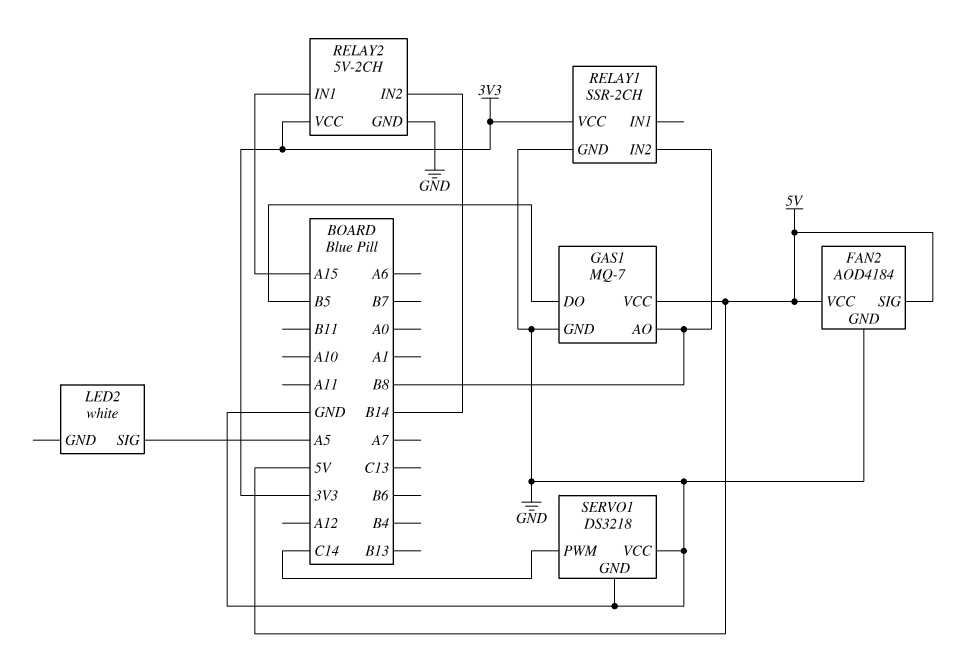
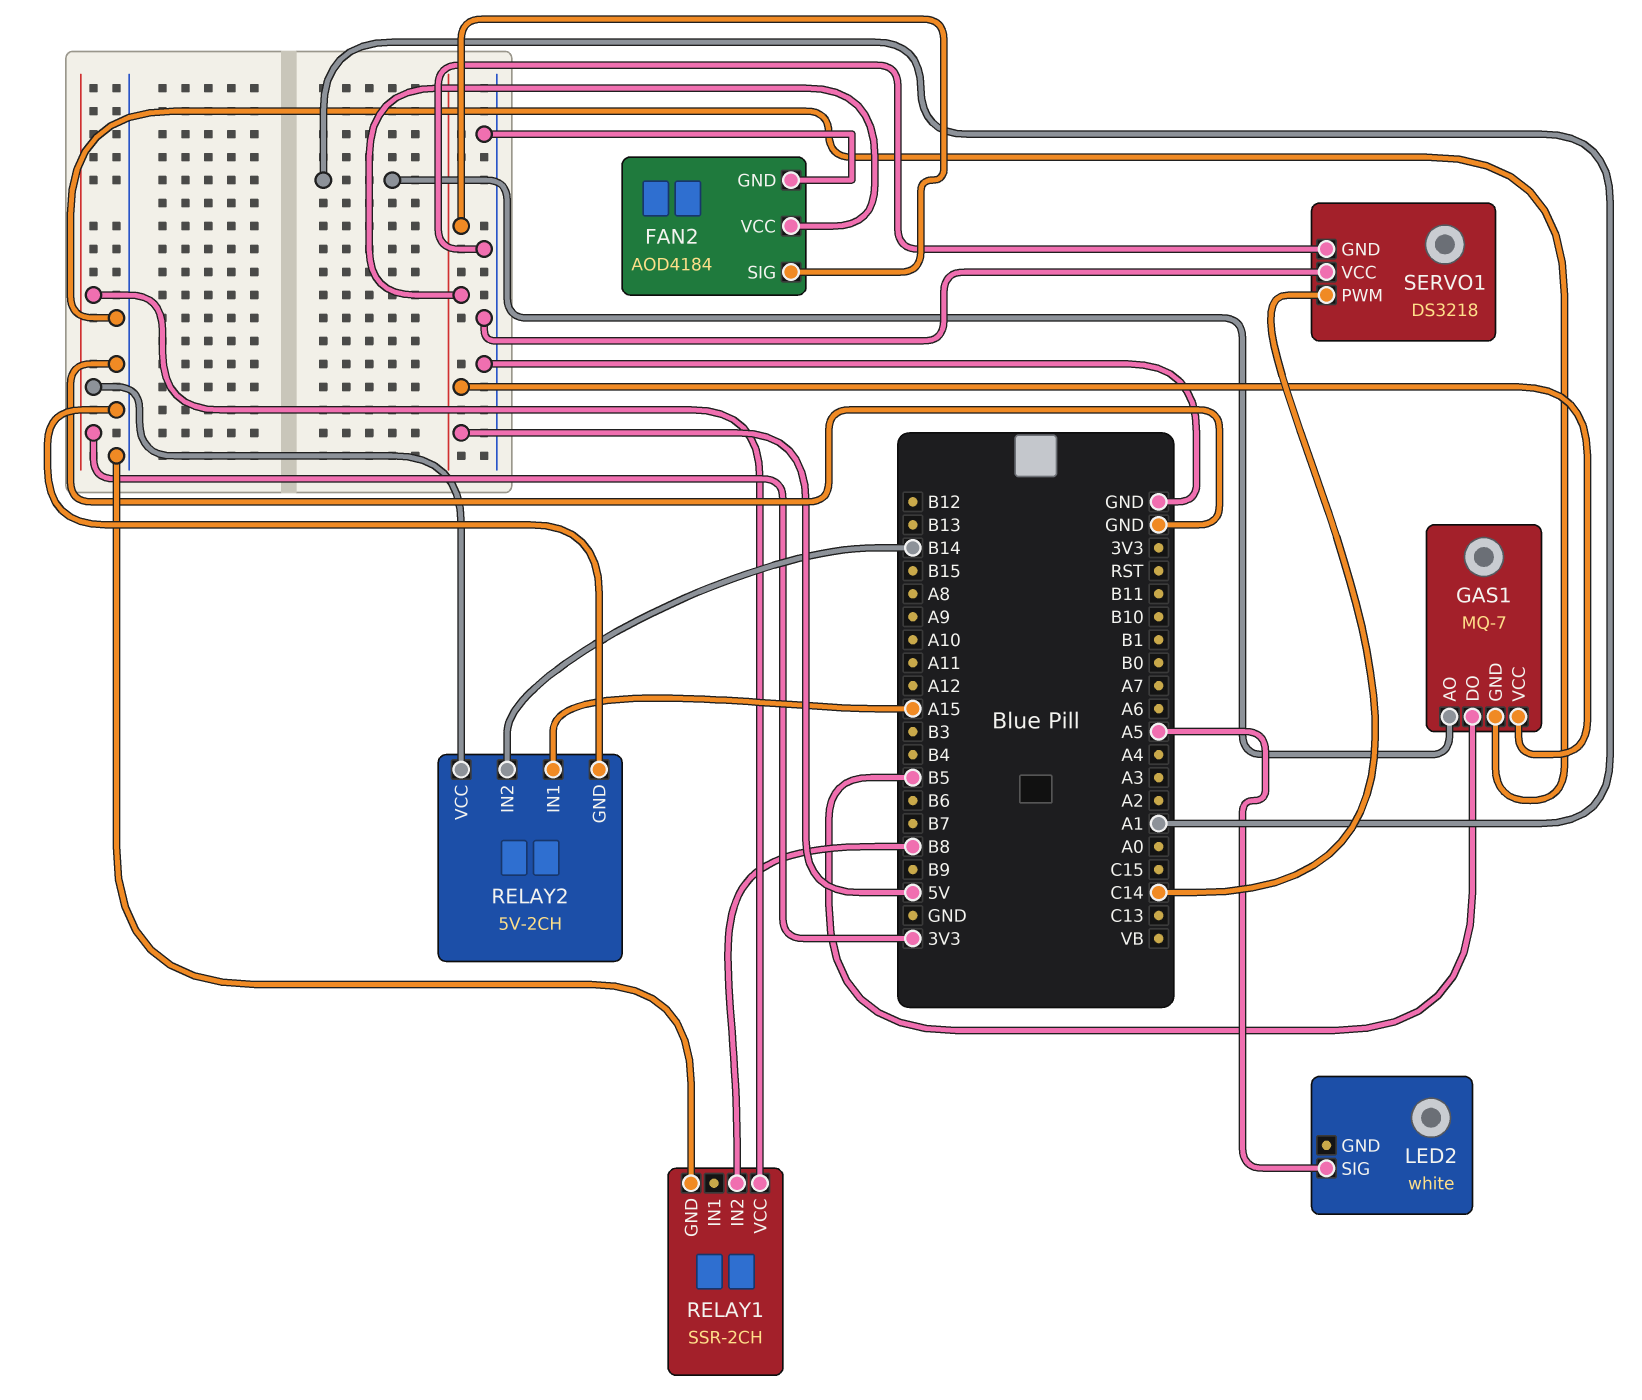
GAS1 pin AO: B8 -> A1

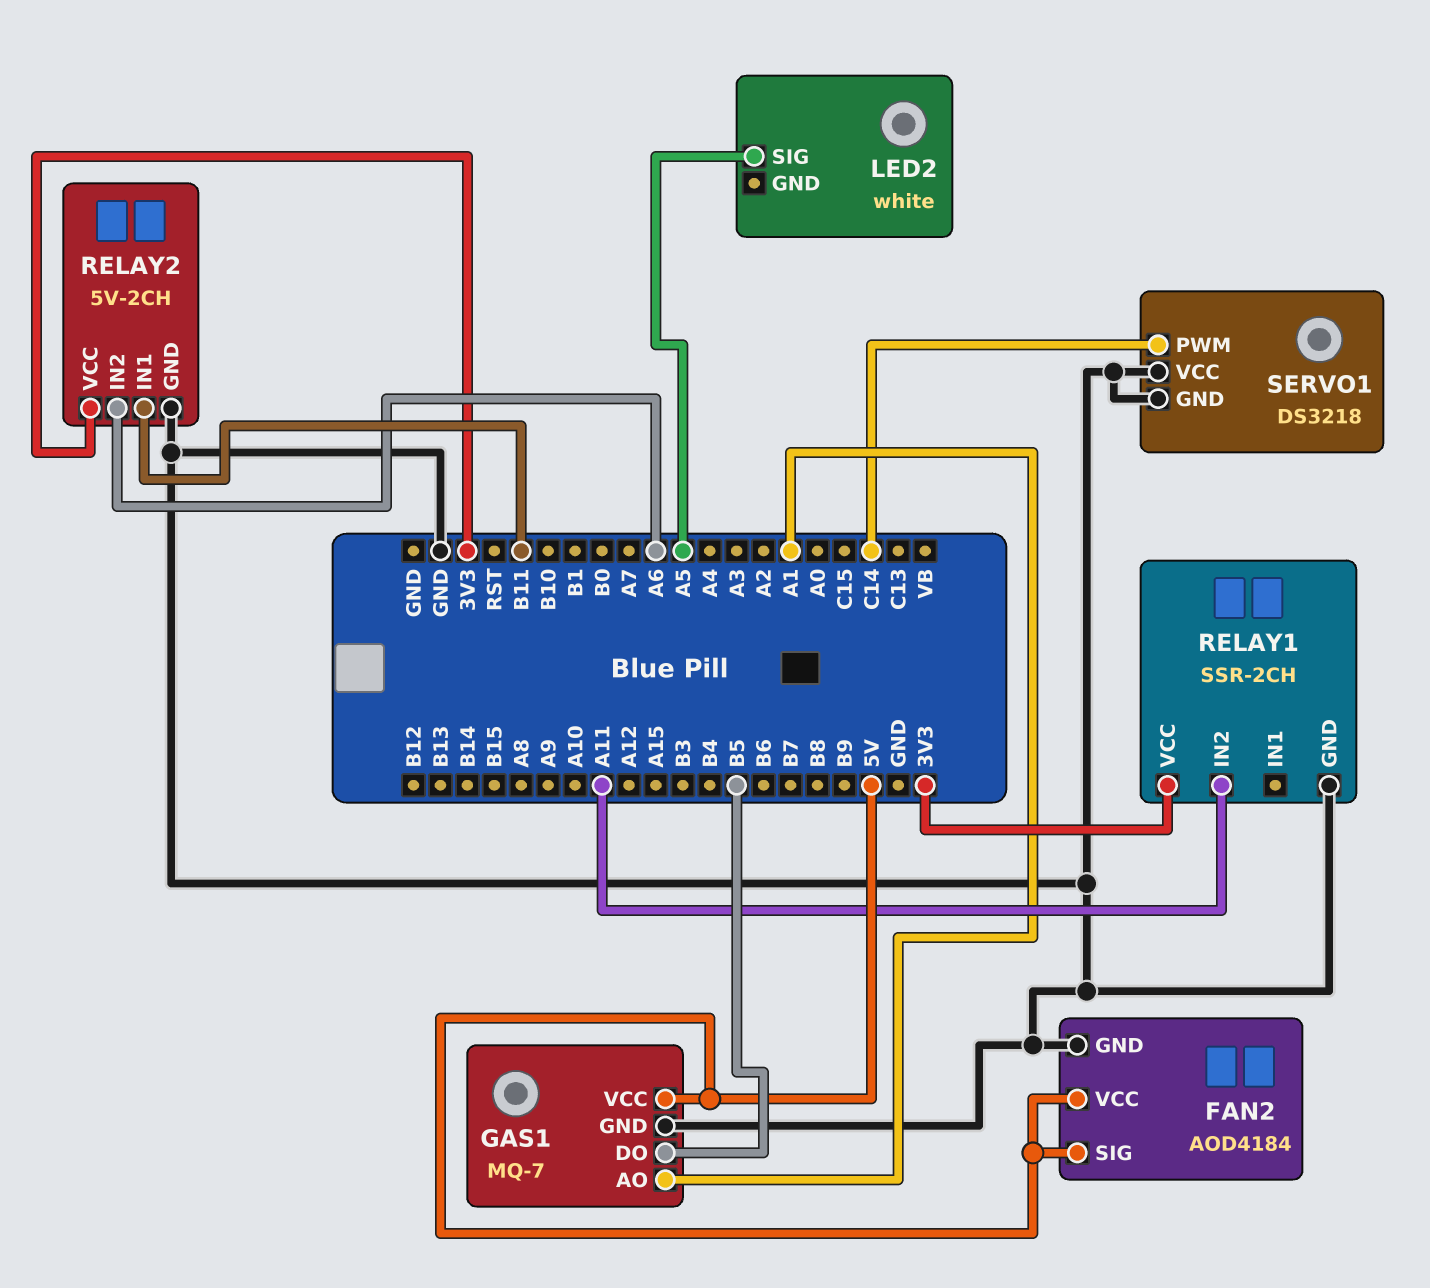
RELAY1 pin IN2: B8 -> A11
RELAY2 pin IN1: A15 -> B11
RELAY2 pin IN2: B14 -> A6

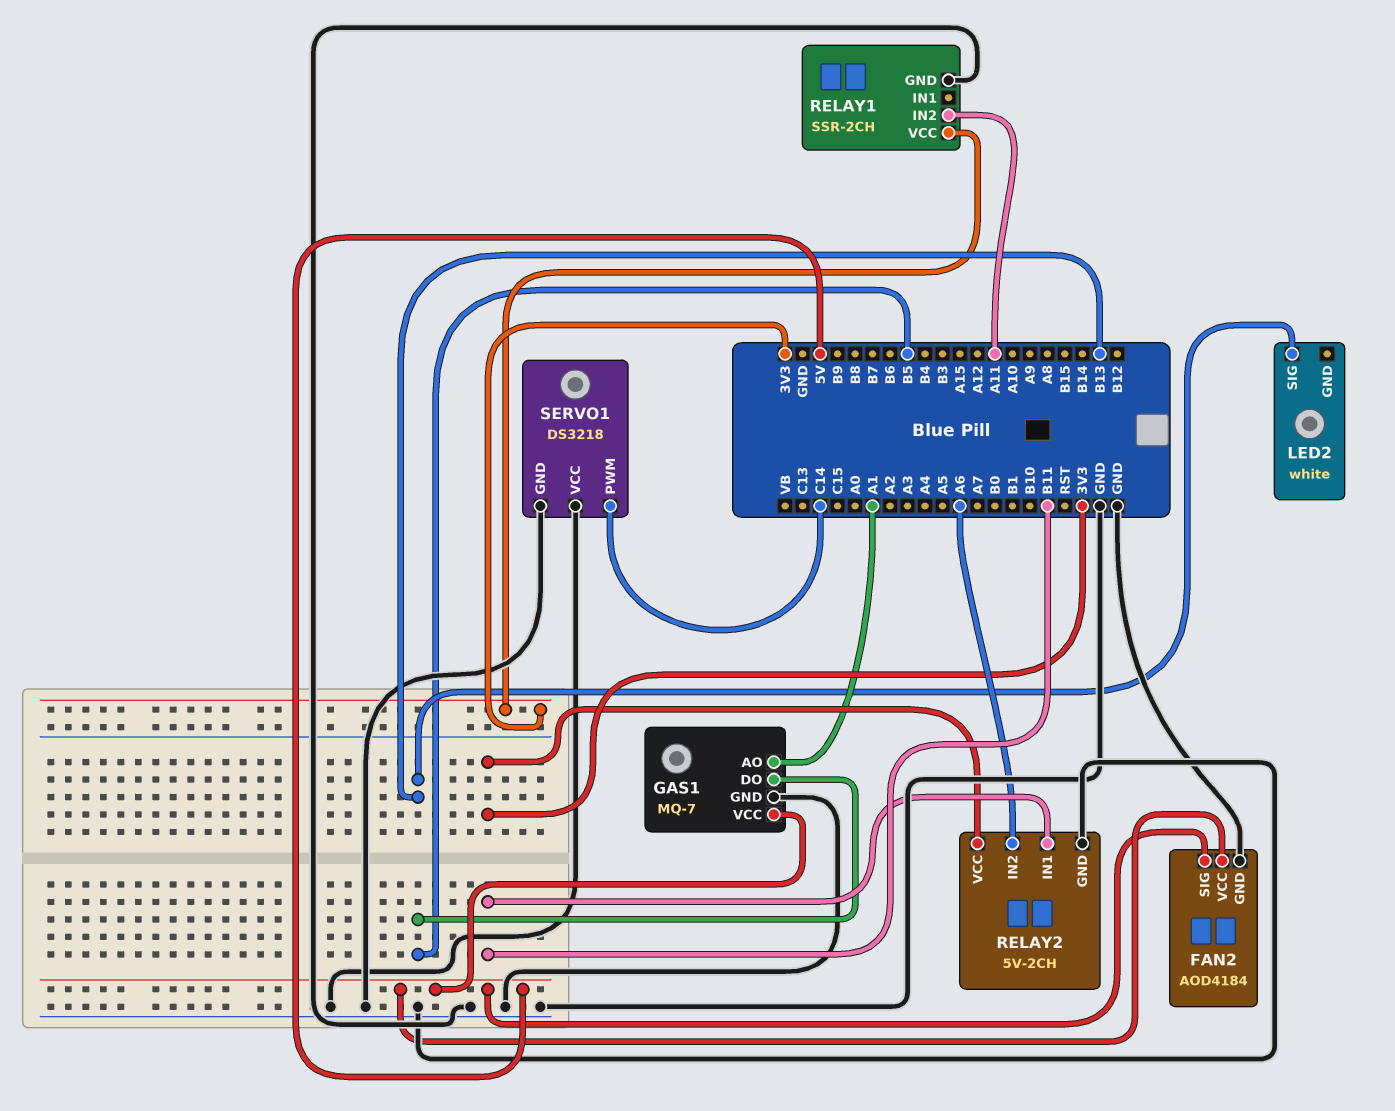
LED2 pin SIG: A5 -> B13

